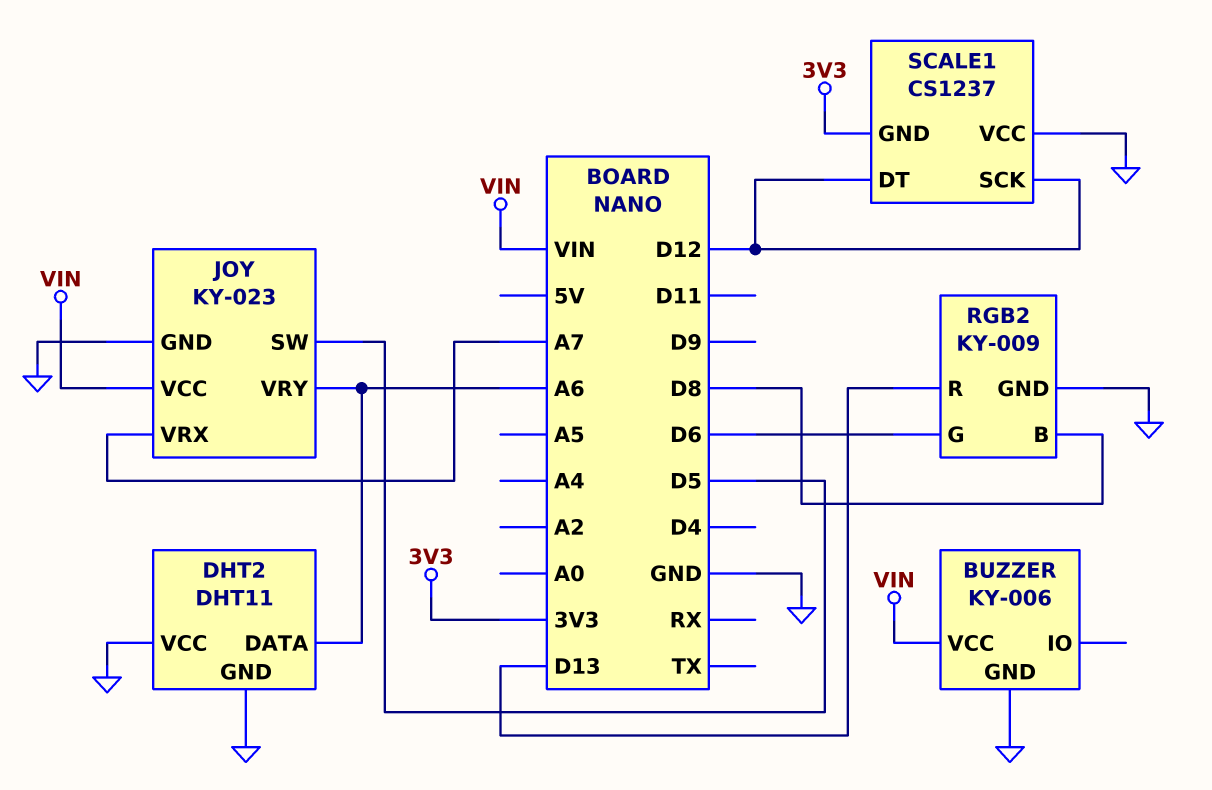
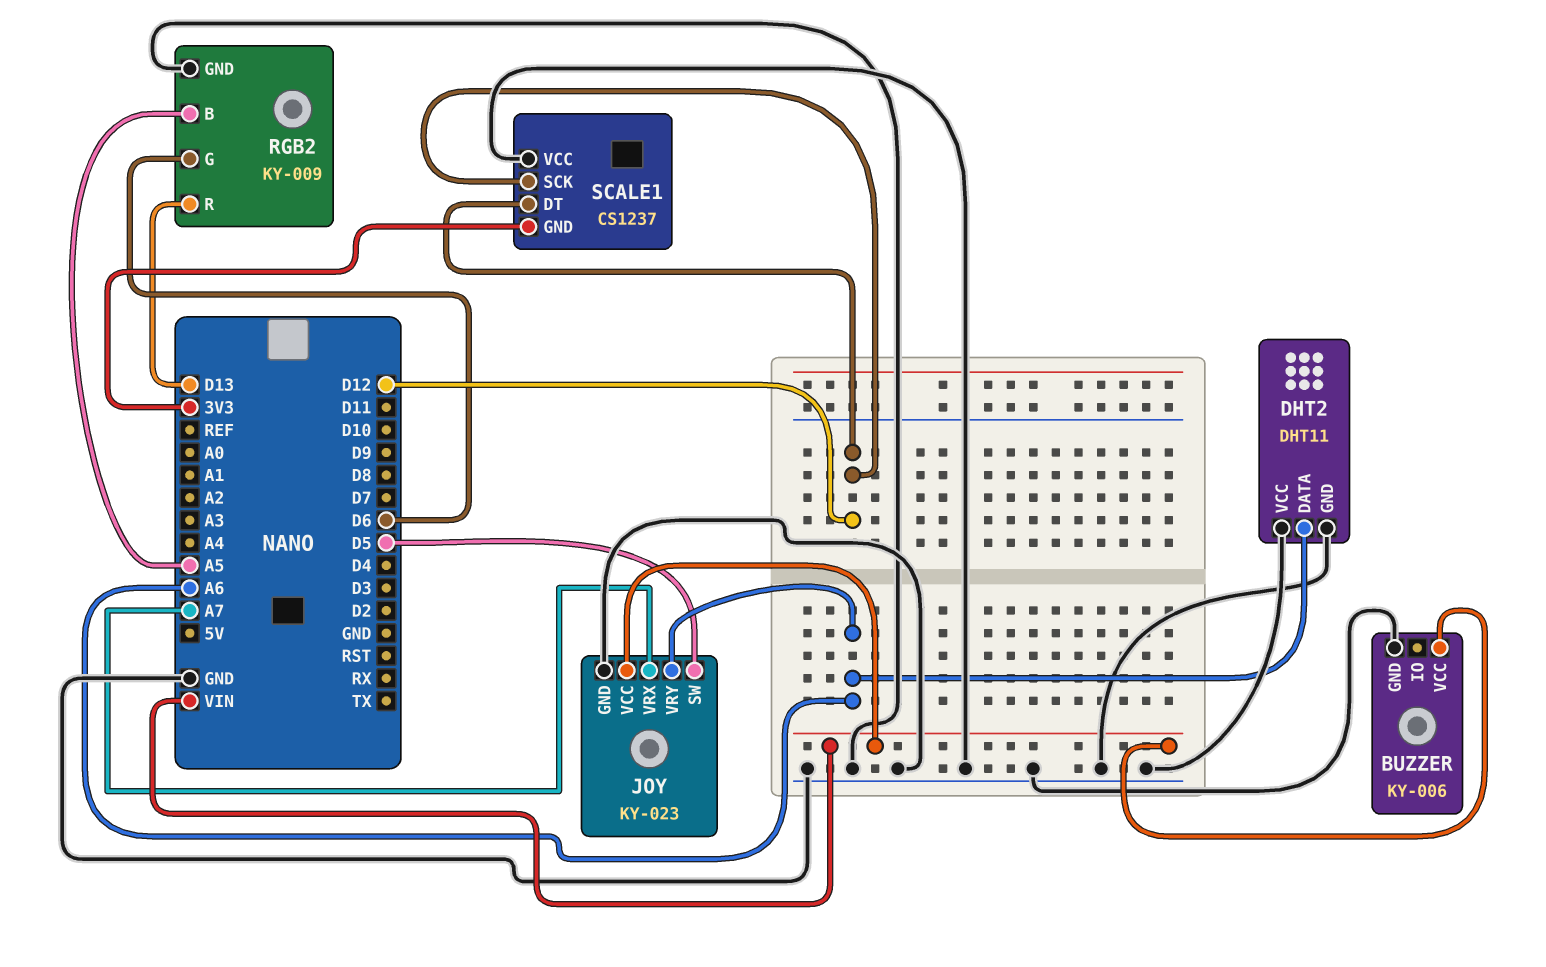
RGB2 pin B: D8 -> A5

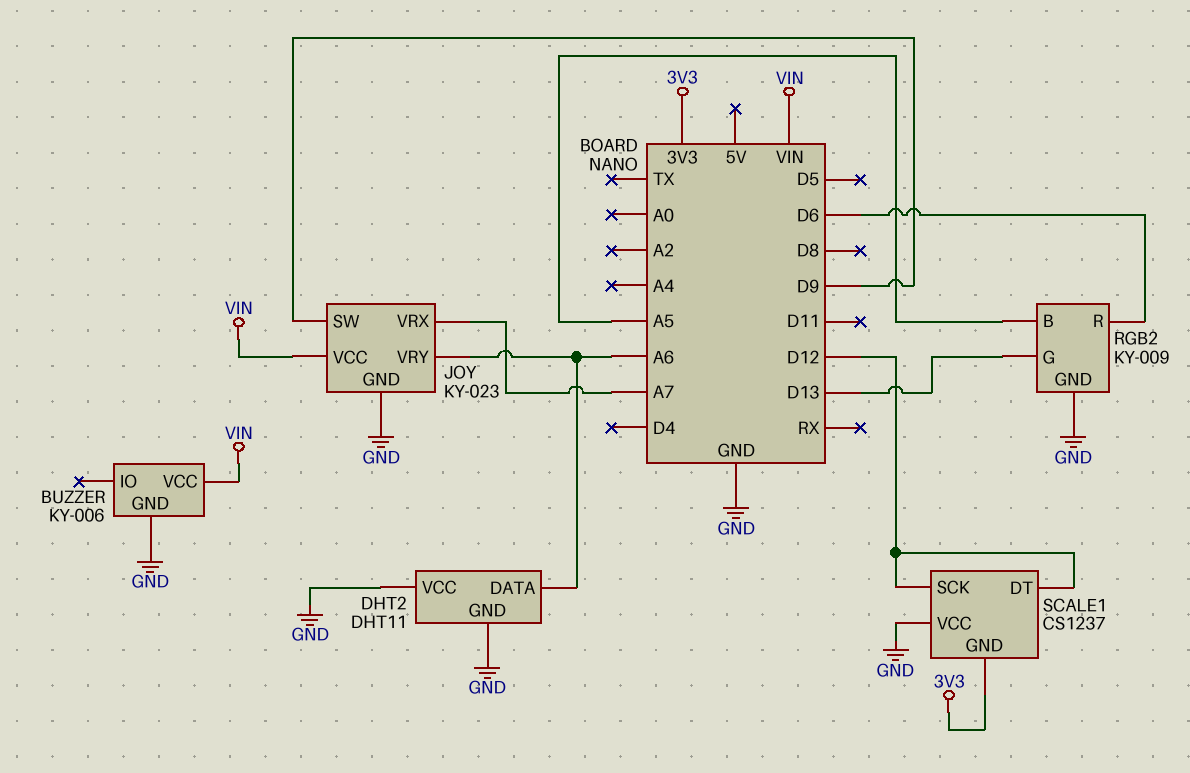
JOY pin SW: D5 -> D9
RGB2 pin G: D6 -> D13
RGB2 pin R: D13 -> D6

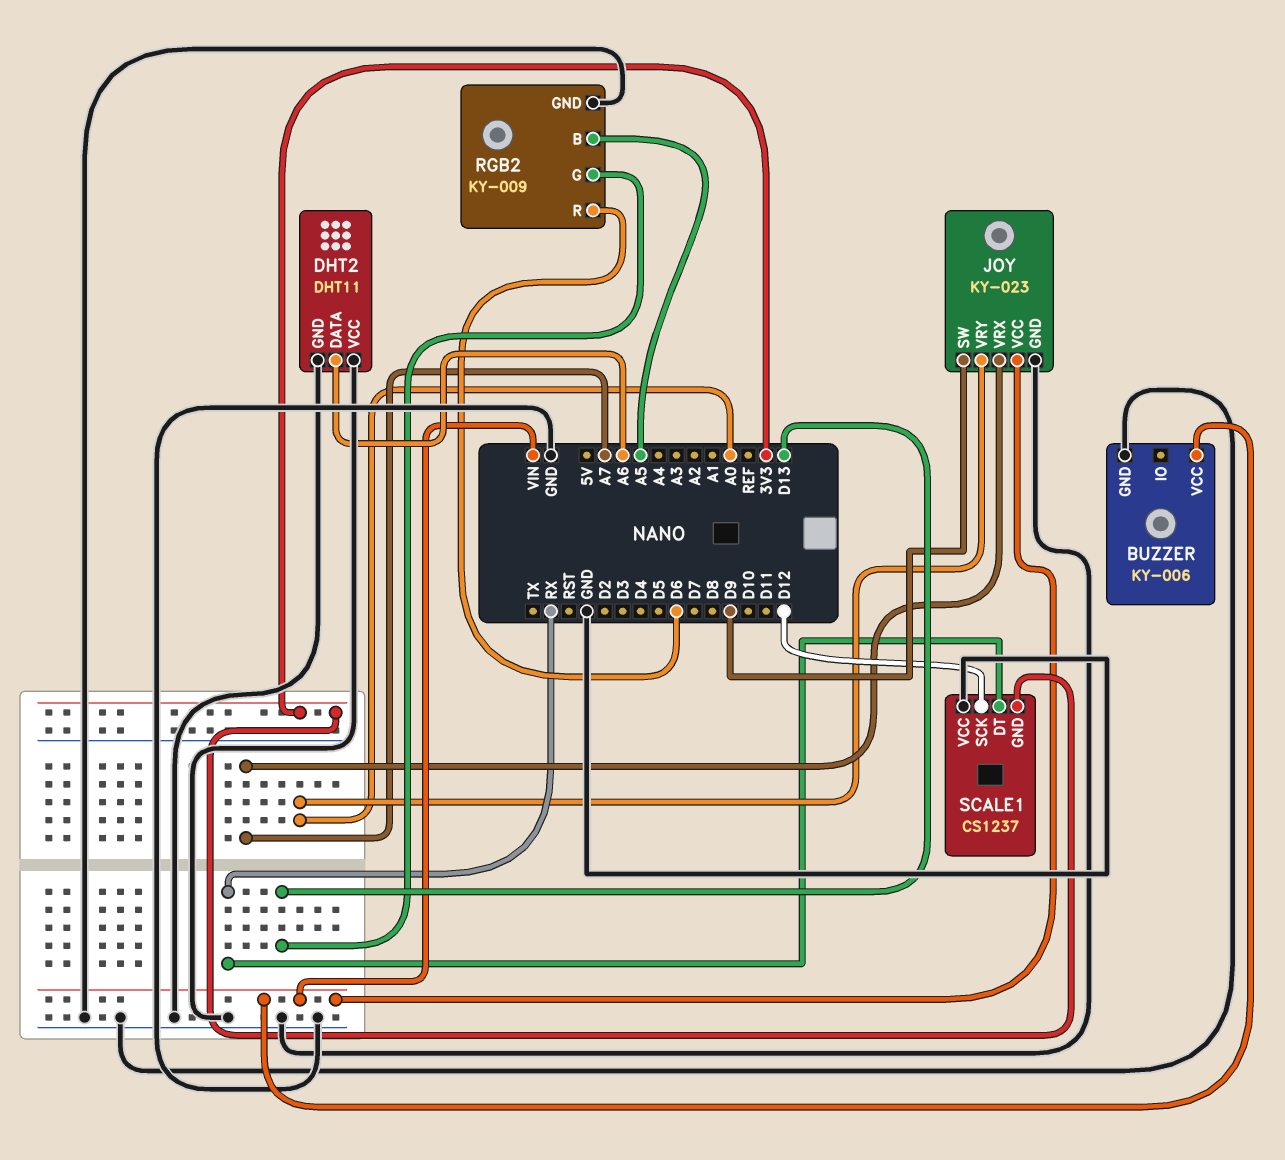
JOY pin VRY: A6 -> A0
SCALE1 pin DT: D12 -> RX

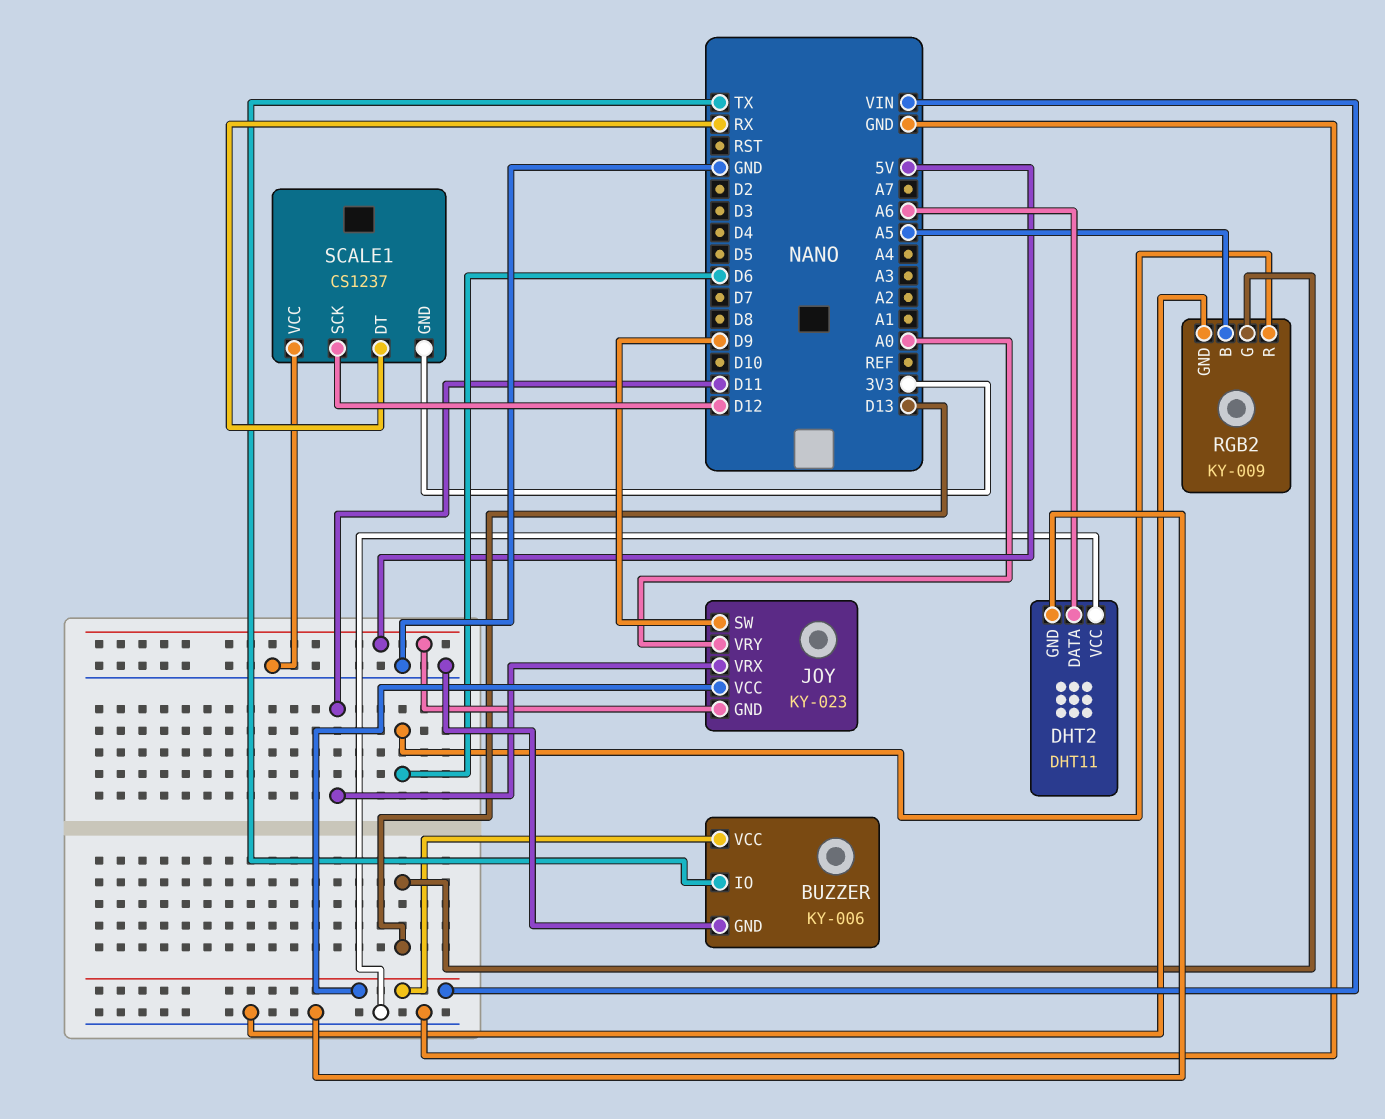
BUZZER pin IO: none -> TX
JOY pin GND: GND -> 5V
JOY pin VRX: A7 -> D11

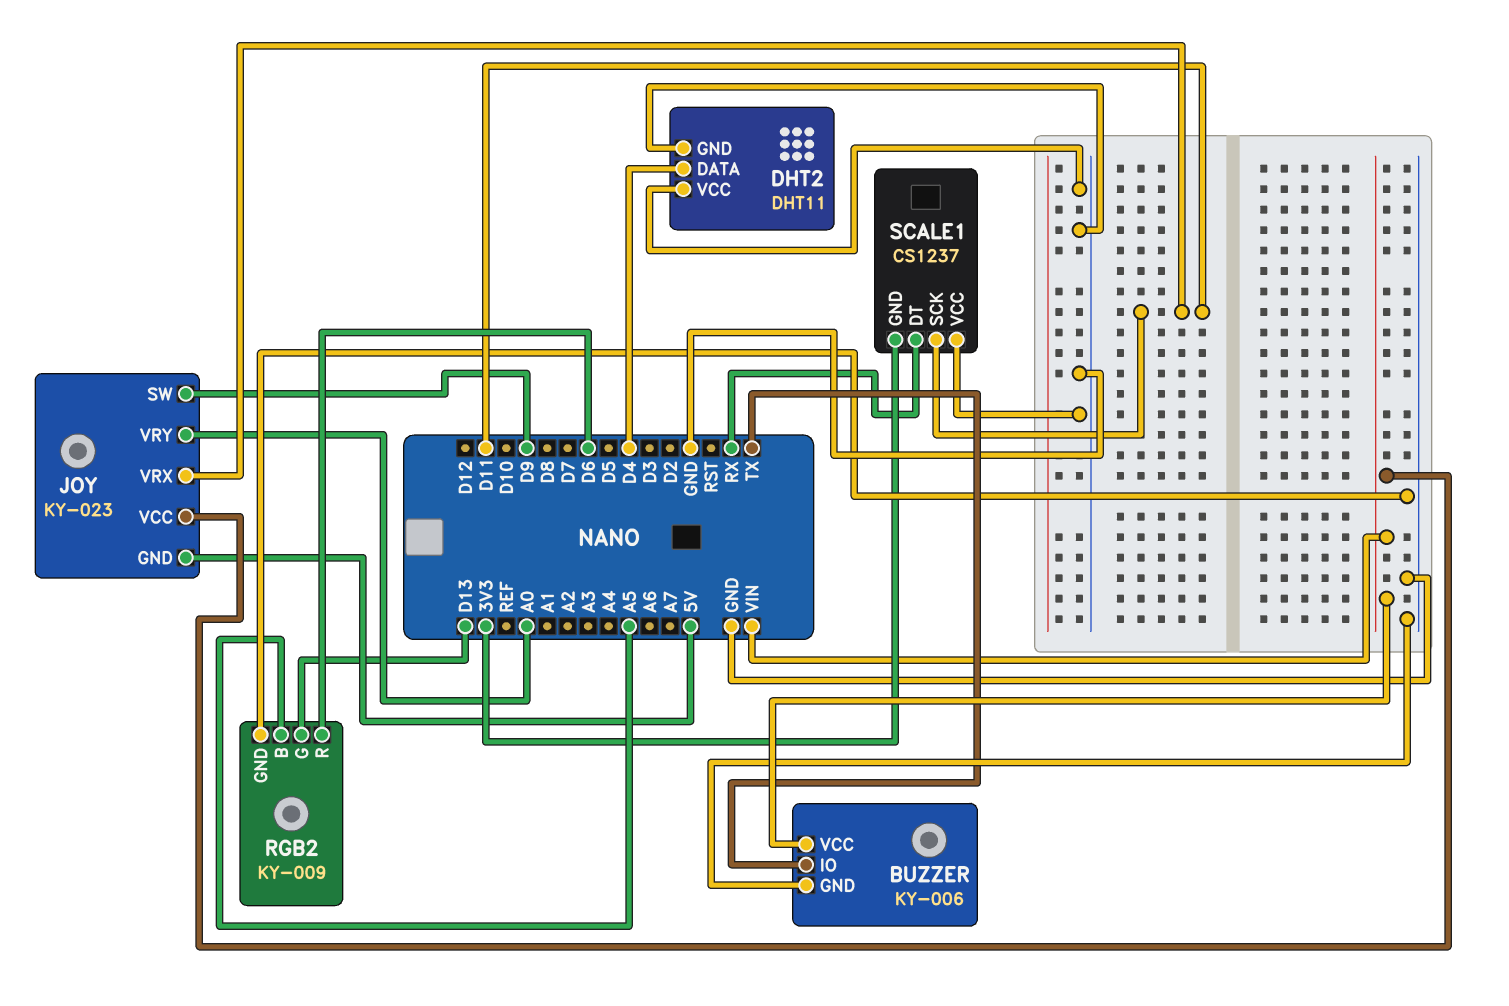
DHT2 pin DATA: A6 -> D4
SCALE1 pin SCK: D12 -> D11

